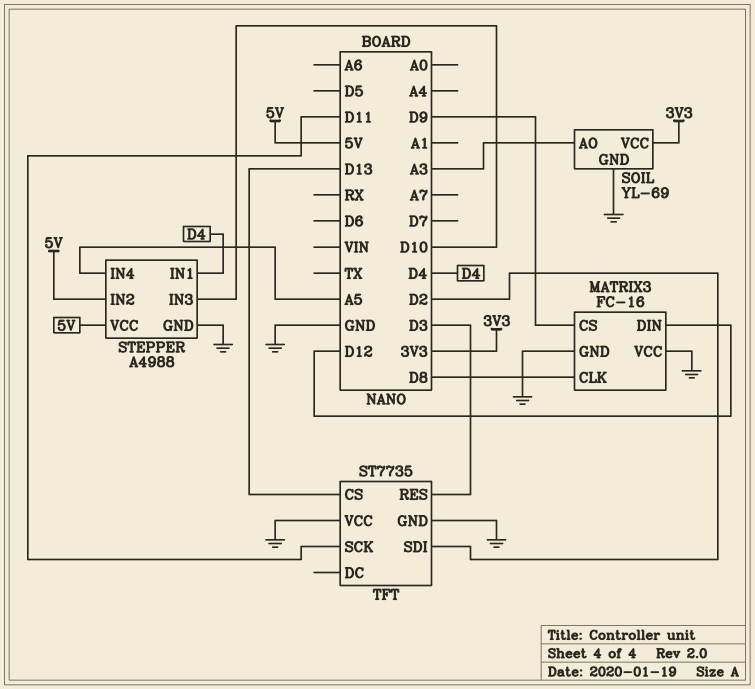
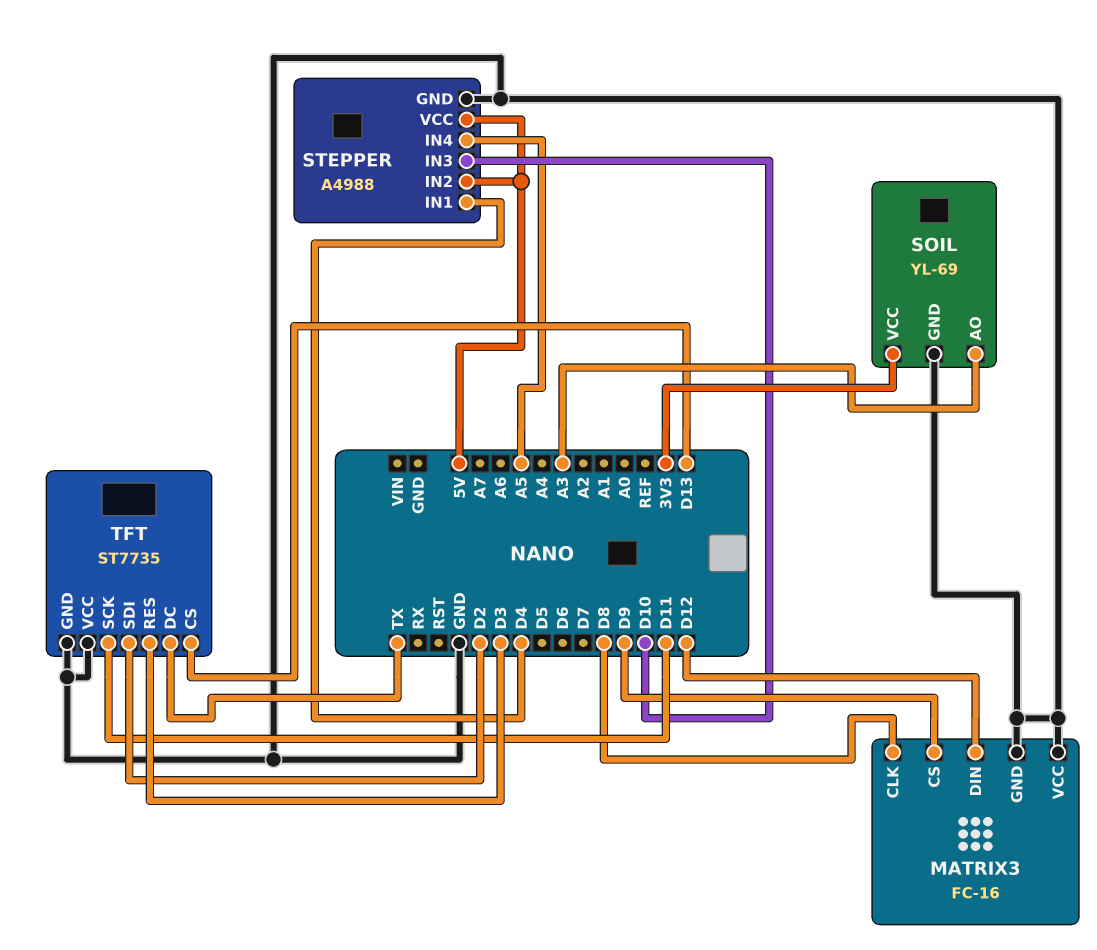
TFT pin DC: none -> TX

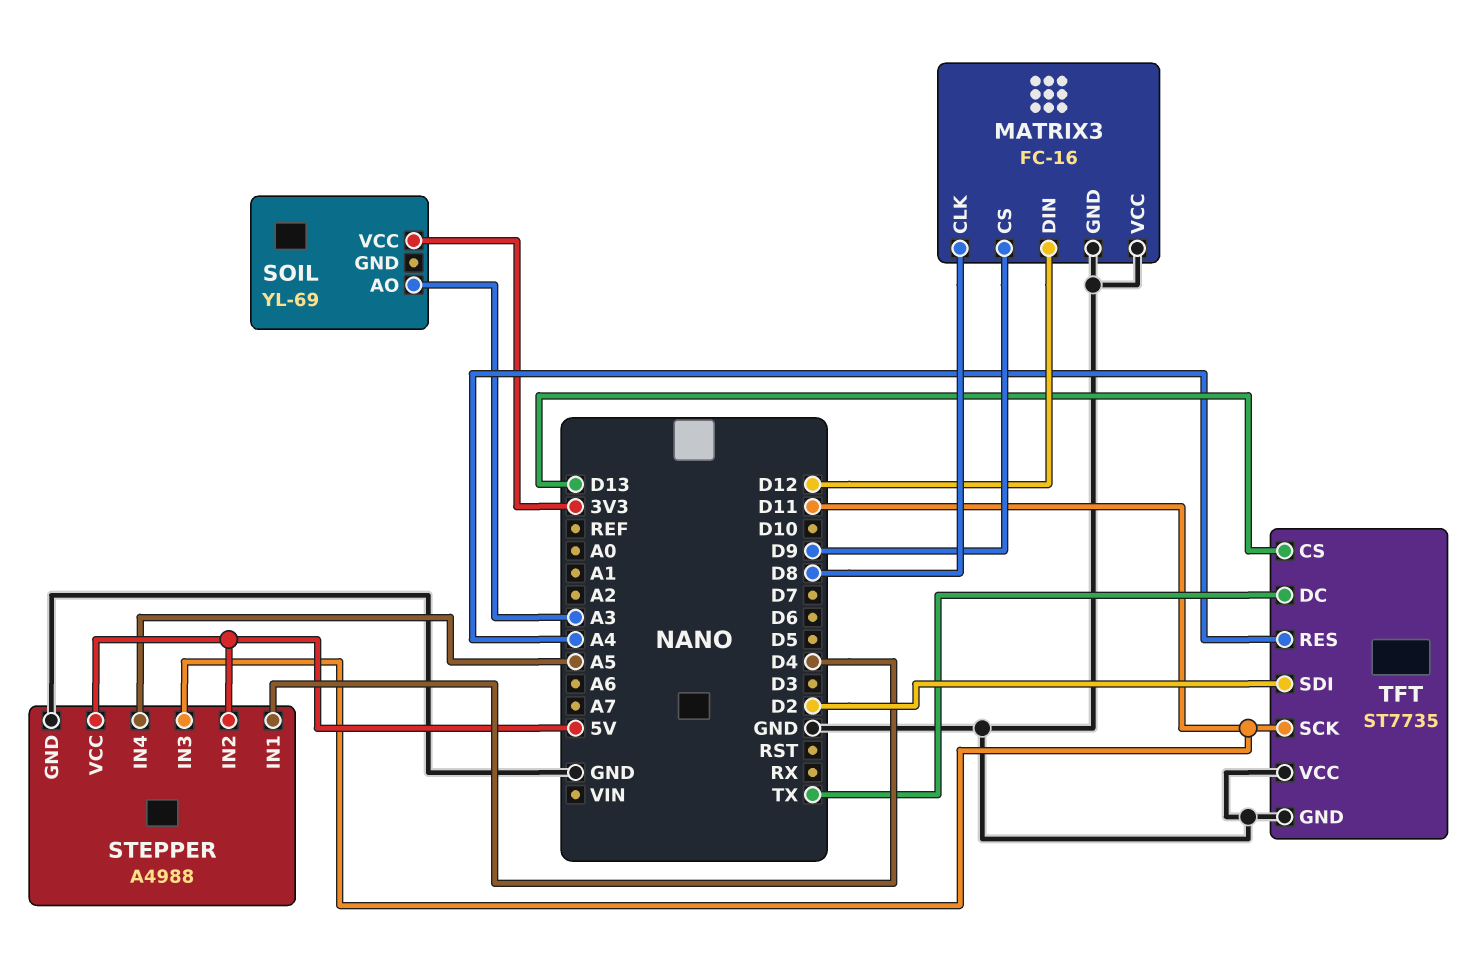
SOIL pin GND: GND -> none
STEPPER pin IN3: D10 -> D11
TFT pin RES: D3 -> A4

